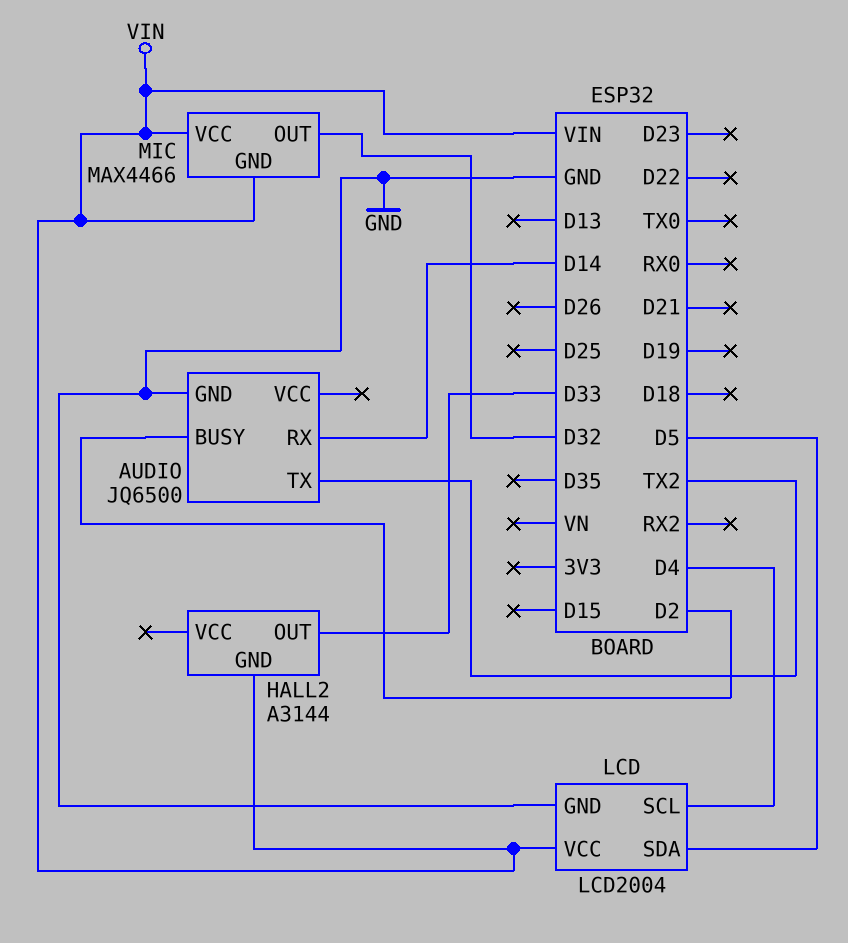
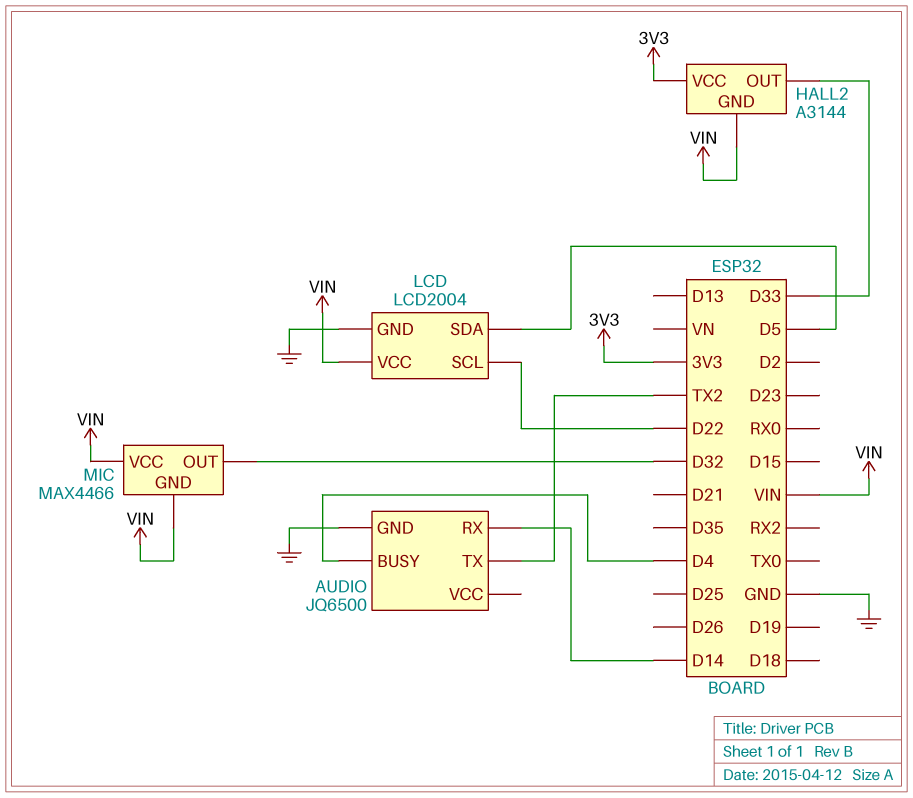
AUDIO pin BUSY: D2 -> D4
HALL2 pin VCC: none -> 3V3
LCD pin SCL: D4 -> D22

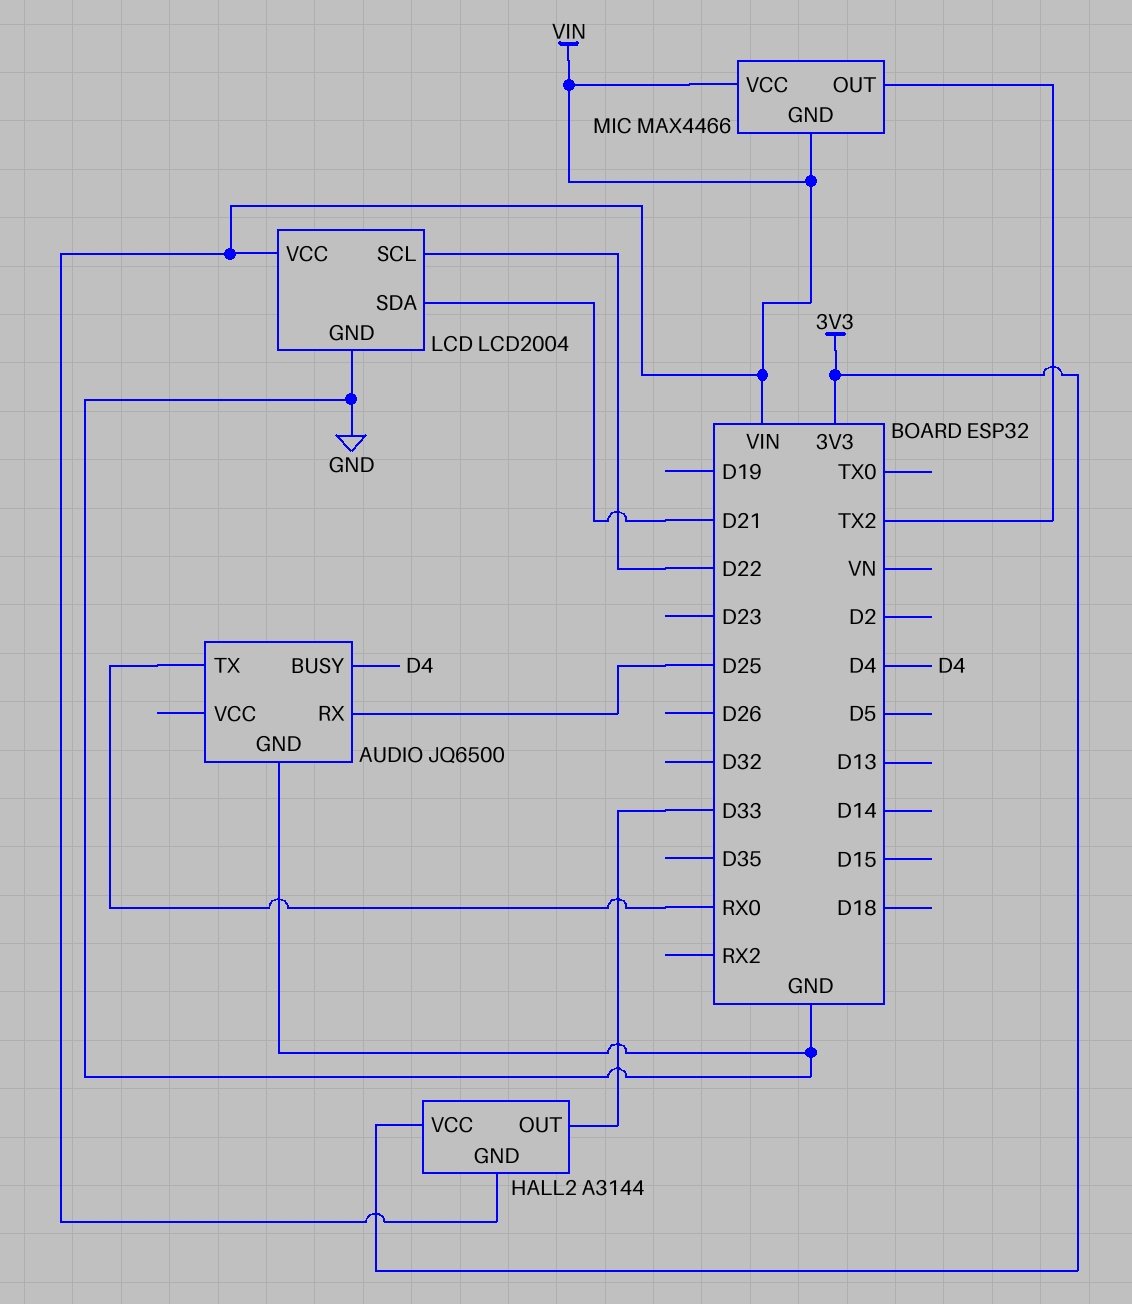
AUDIO pin RX: D14 -> D25
AUDIO pin TX: TX2 -> RX0
LCD pin SDA: D5 -> D21
MIC pin OUT: D32 -> TX2

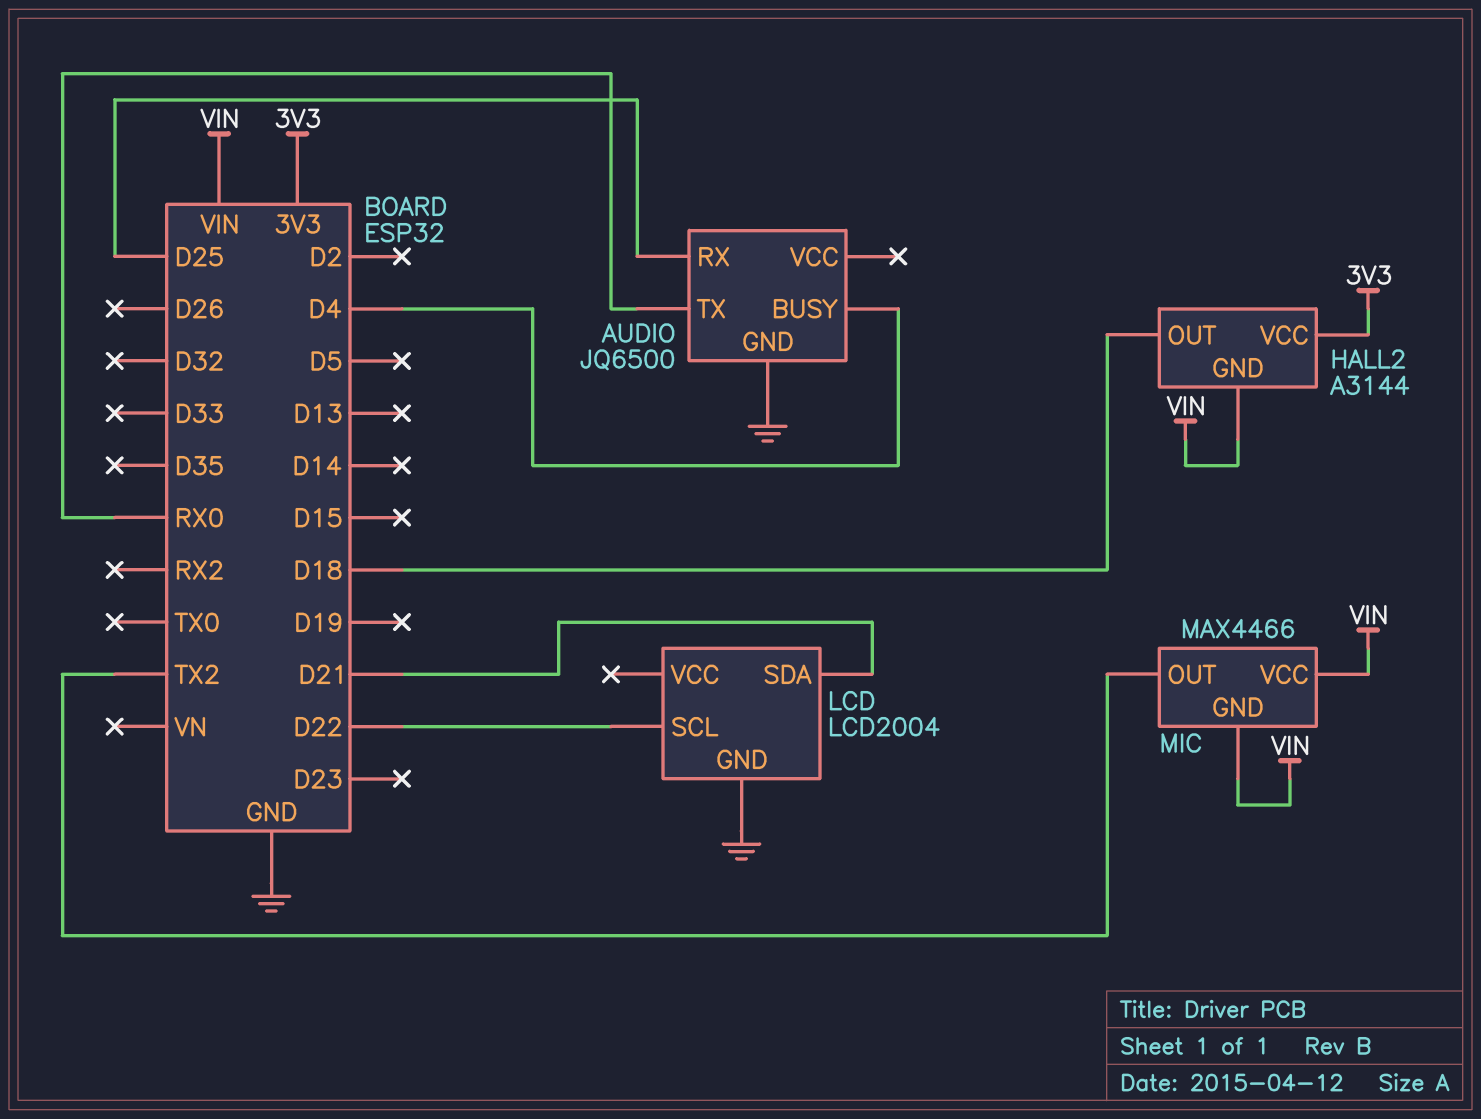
HALL2 pin OUT: D33 -> D18
LCD pin VCC: VIN -> none

